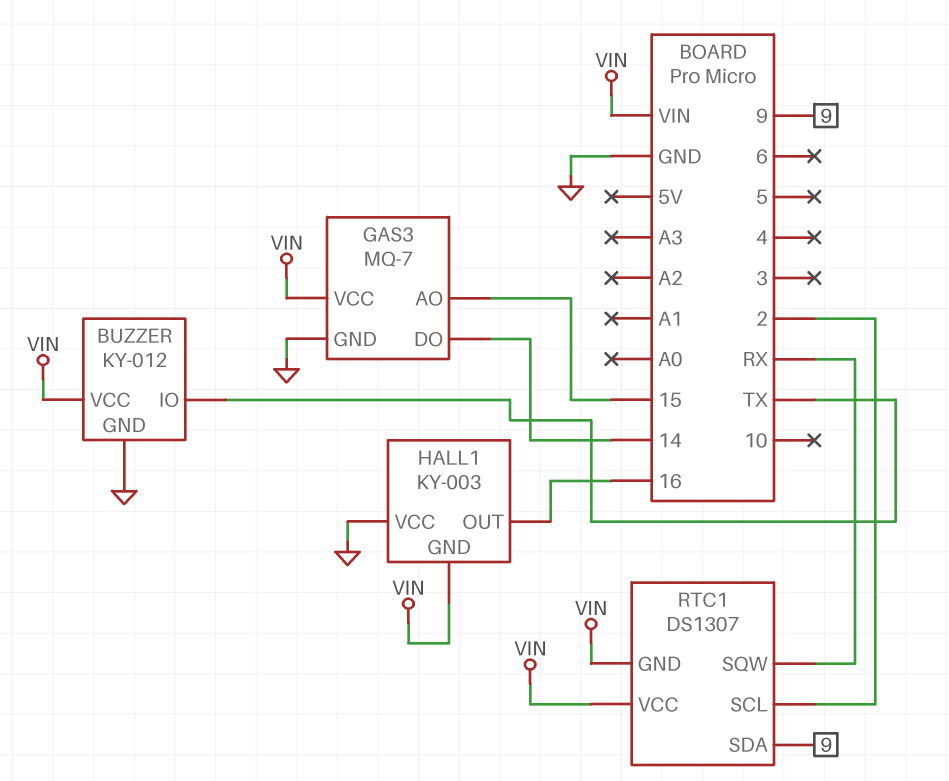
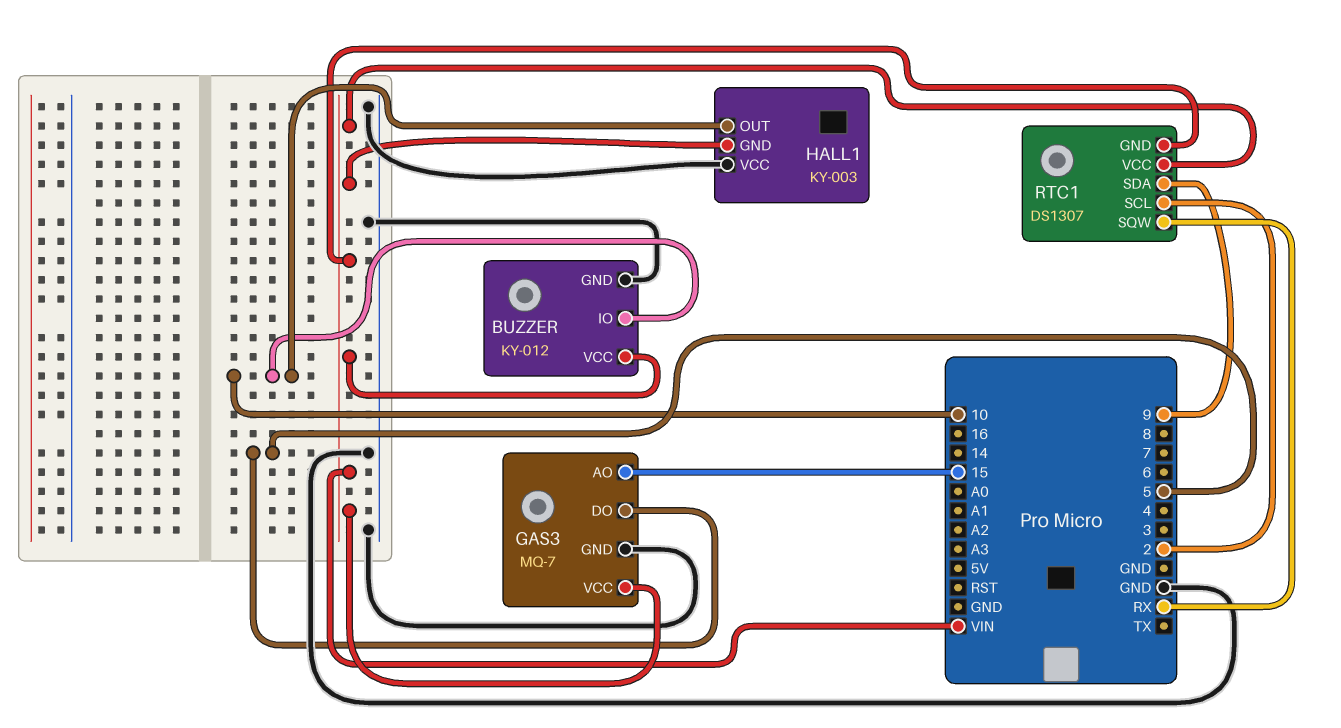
BUZZER pin IO: TX -> 10
GAS3 pin DO: 14 -> 5
HALL1 pin OUT: 16 -> 10

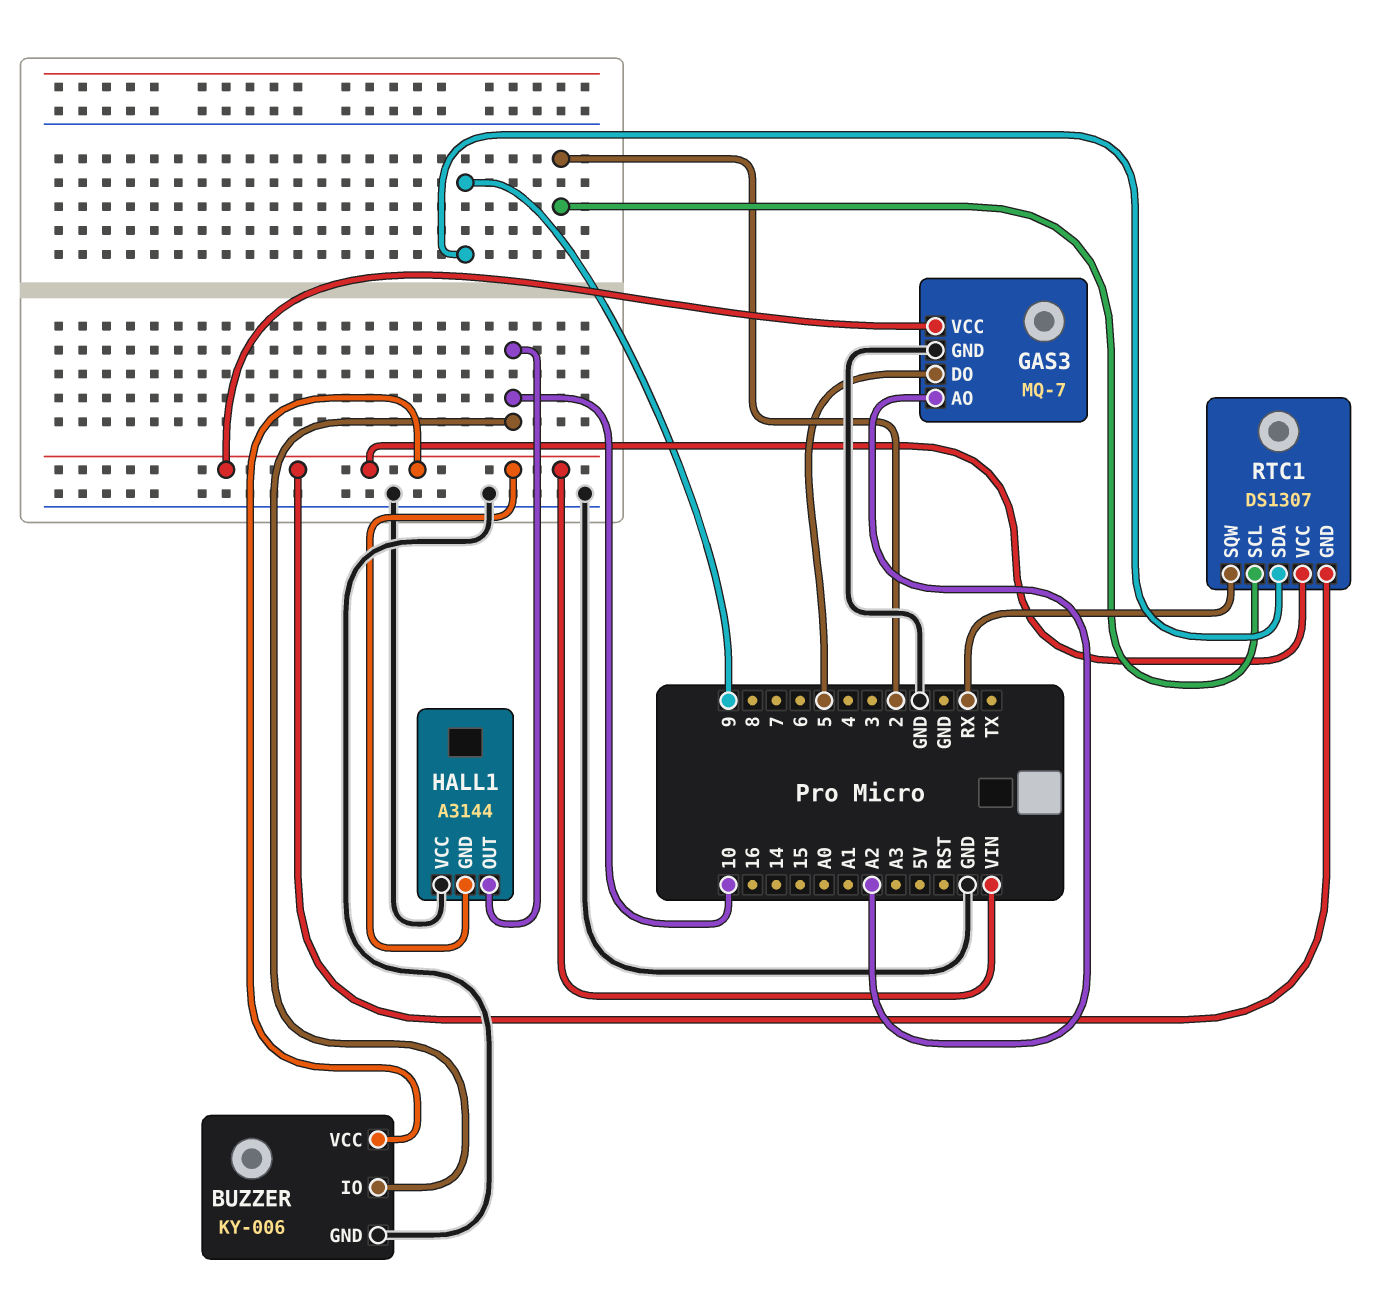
BUZZER: KY-012 -> KY-006
GAS3 pin AO: 15 -> A2
HALL1: KY-003 -> A3144

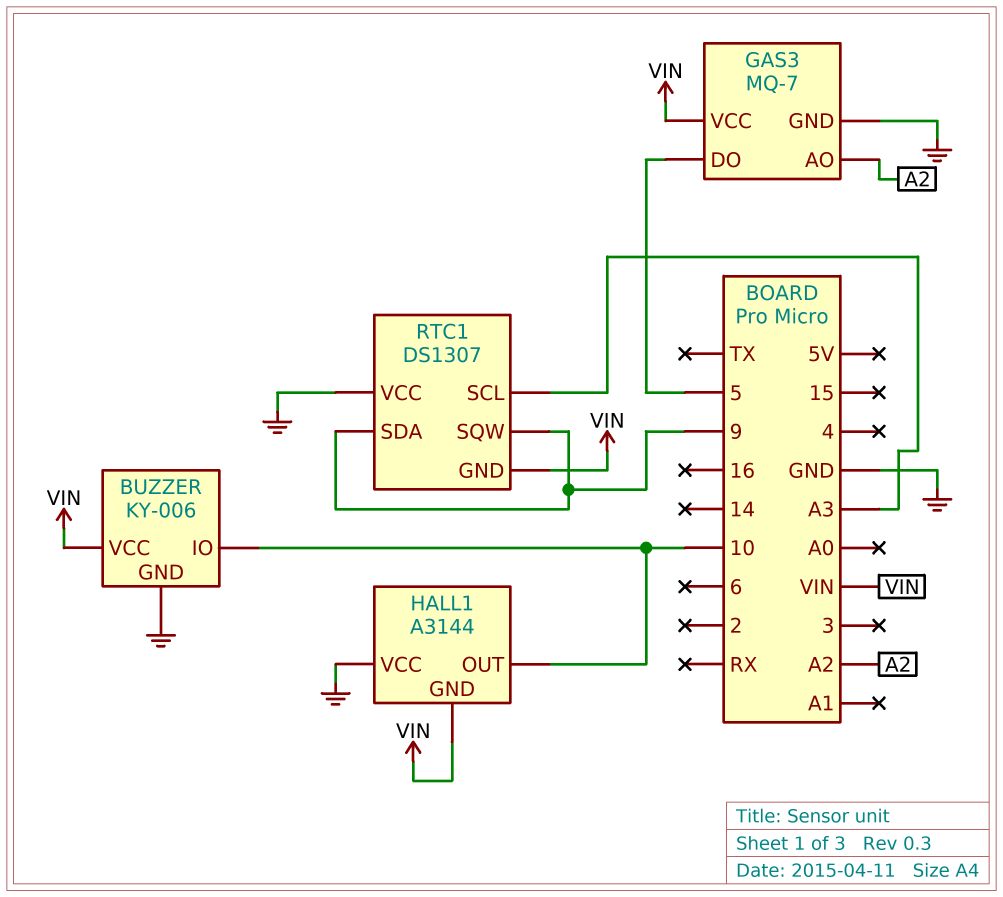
RTC1 pin SCL: 2 -> A3
RTC1 pin SQW: RX -> 9
RTC1 pin VCC: VIN -> GND

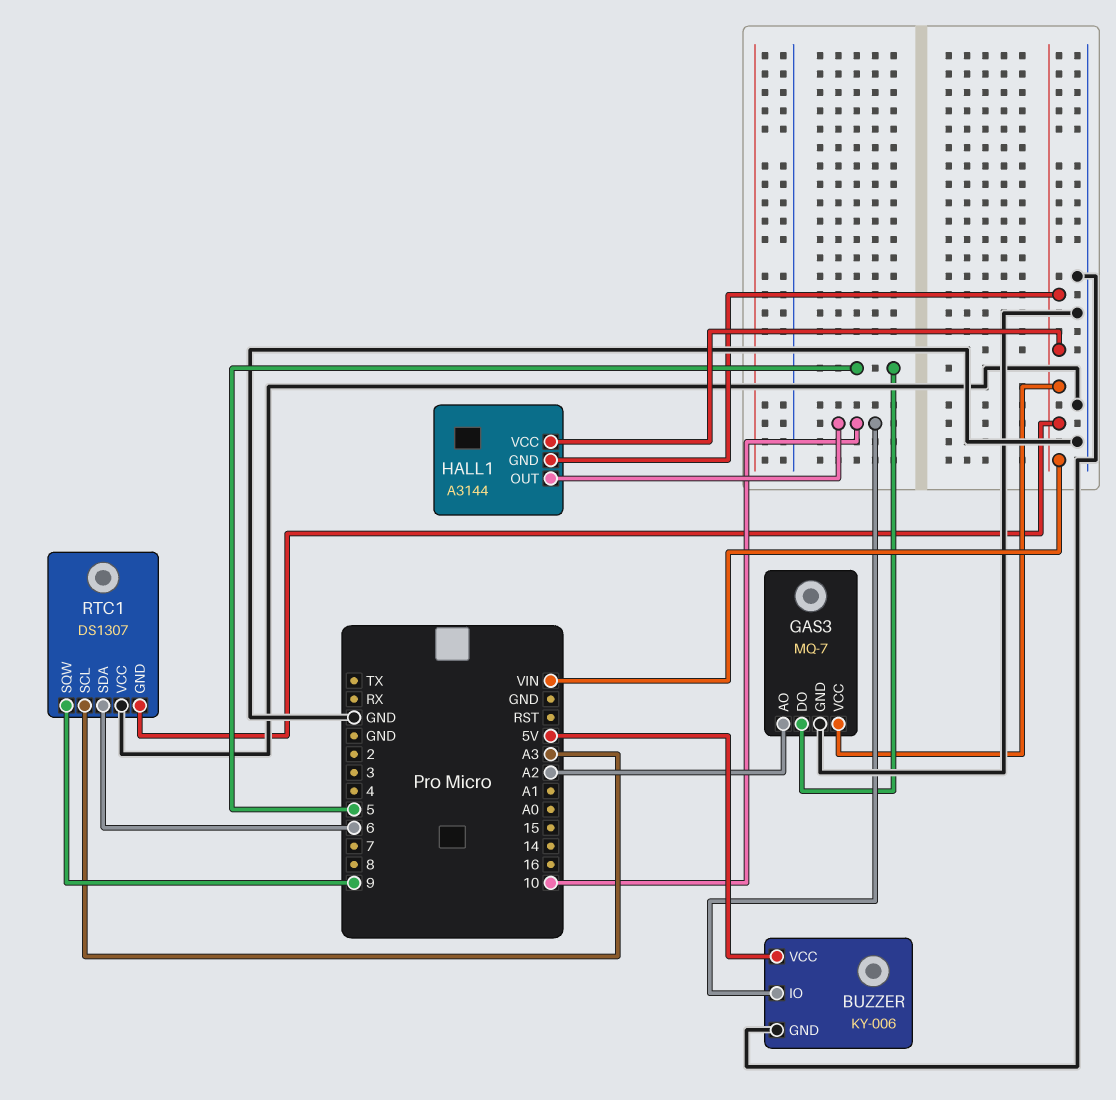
BUZZER pin VCC: VIN -> 5V
HALL1 pin VCC: GND -> VIN
RTC1 pin SDA: 9 -> 6

